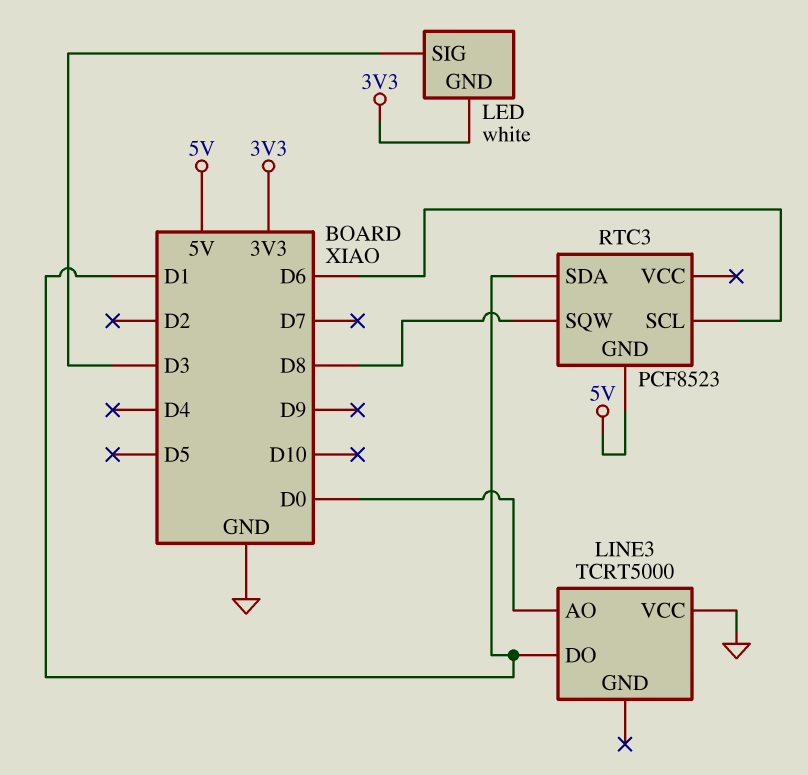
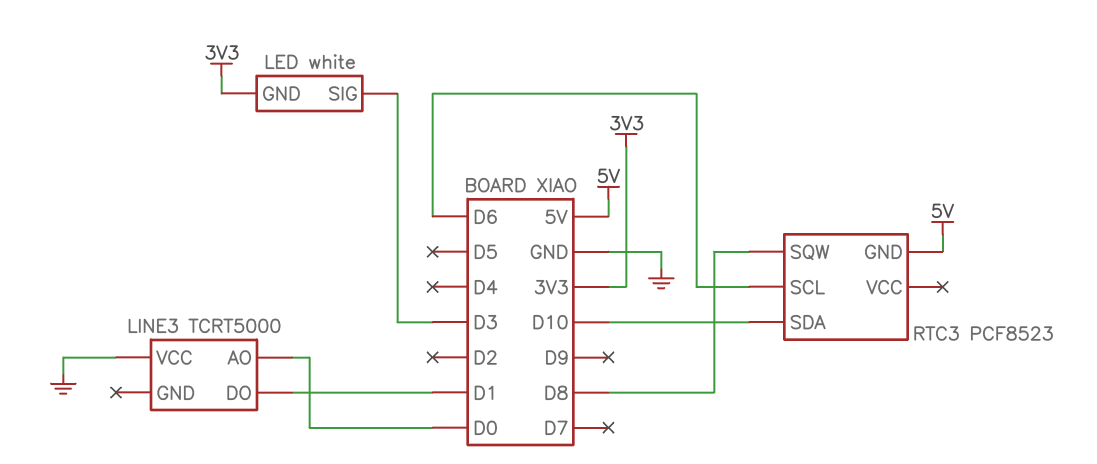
RTC3 pin SDA: D1 -> D10

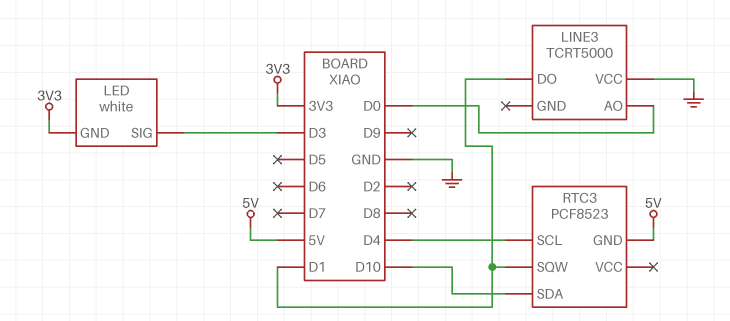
RTC3 pin SCL: D6 -> D4
RTC3 pin SQW: D8 -> D1

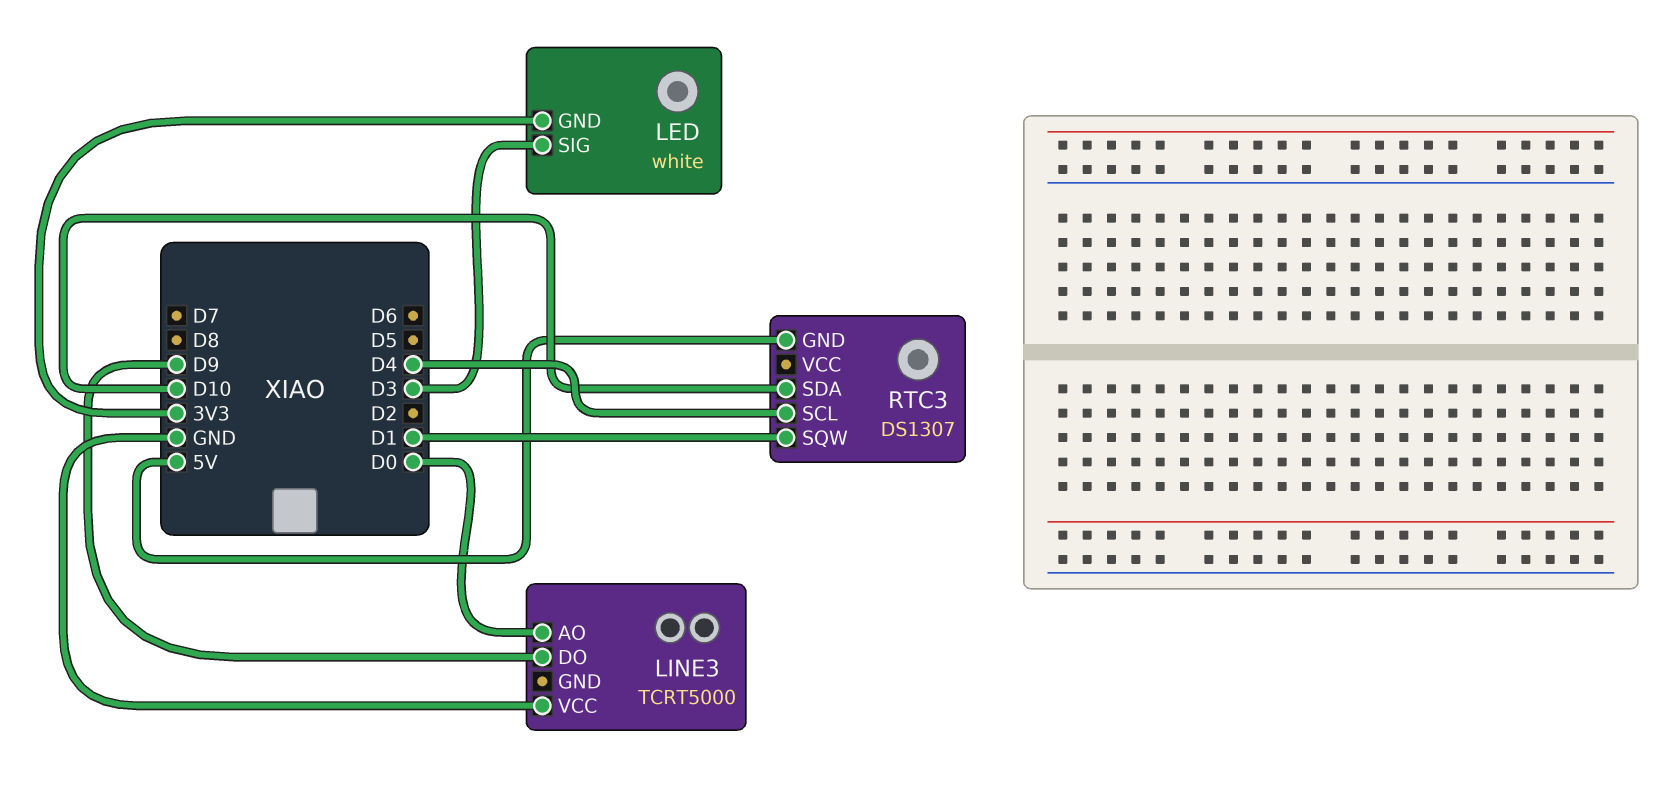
LINE3 pin DO: D1 -> D9
RTC3: PCF8523 -> DS1307

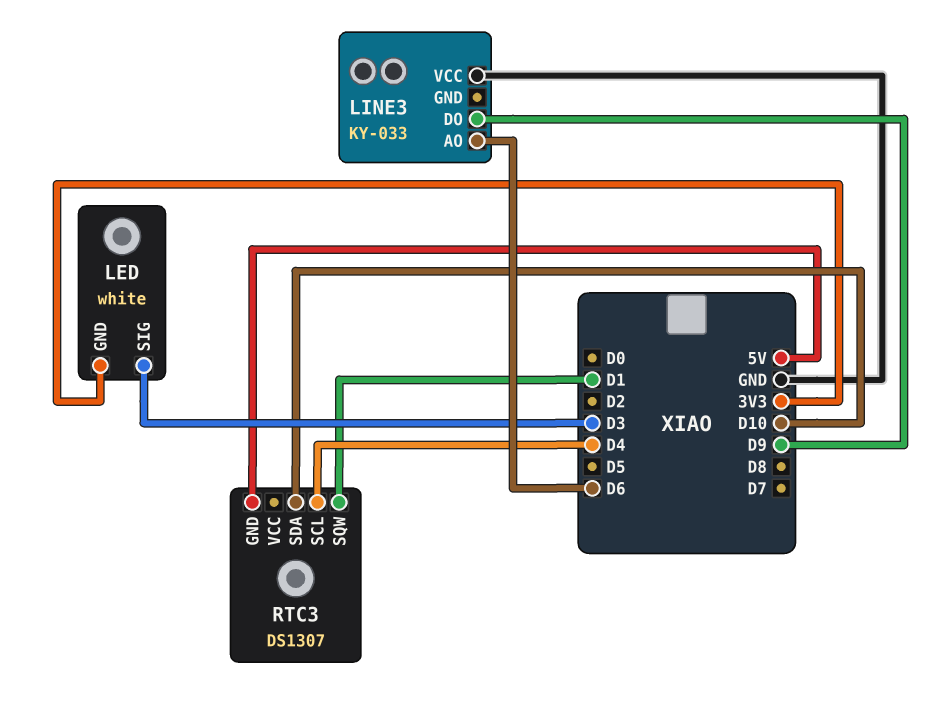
LINE3: TCRT5000 -> KY-033
LINE3 pin AO: D0 -> D6

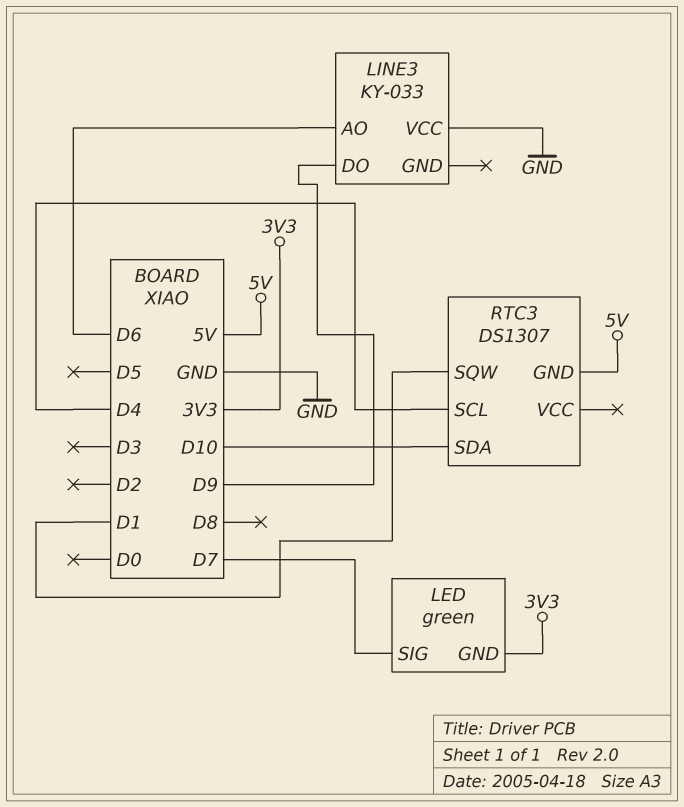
LED: white -> green
LED pin SIG: D3 -> D7

